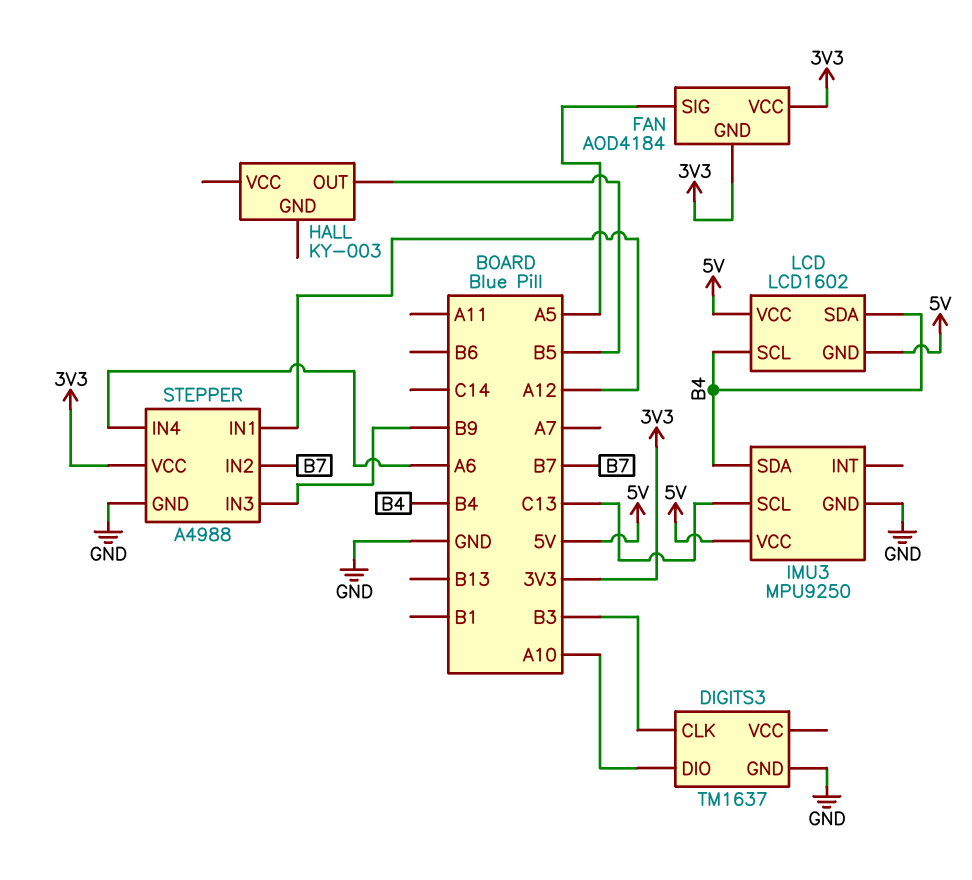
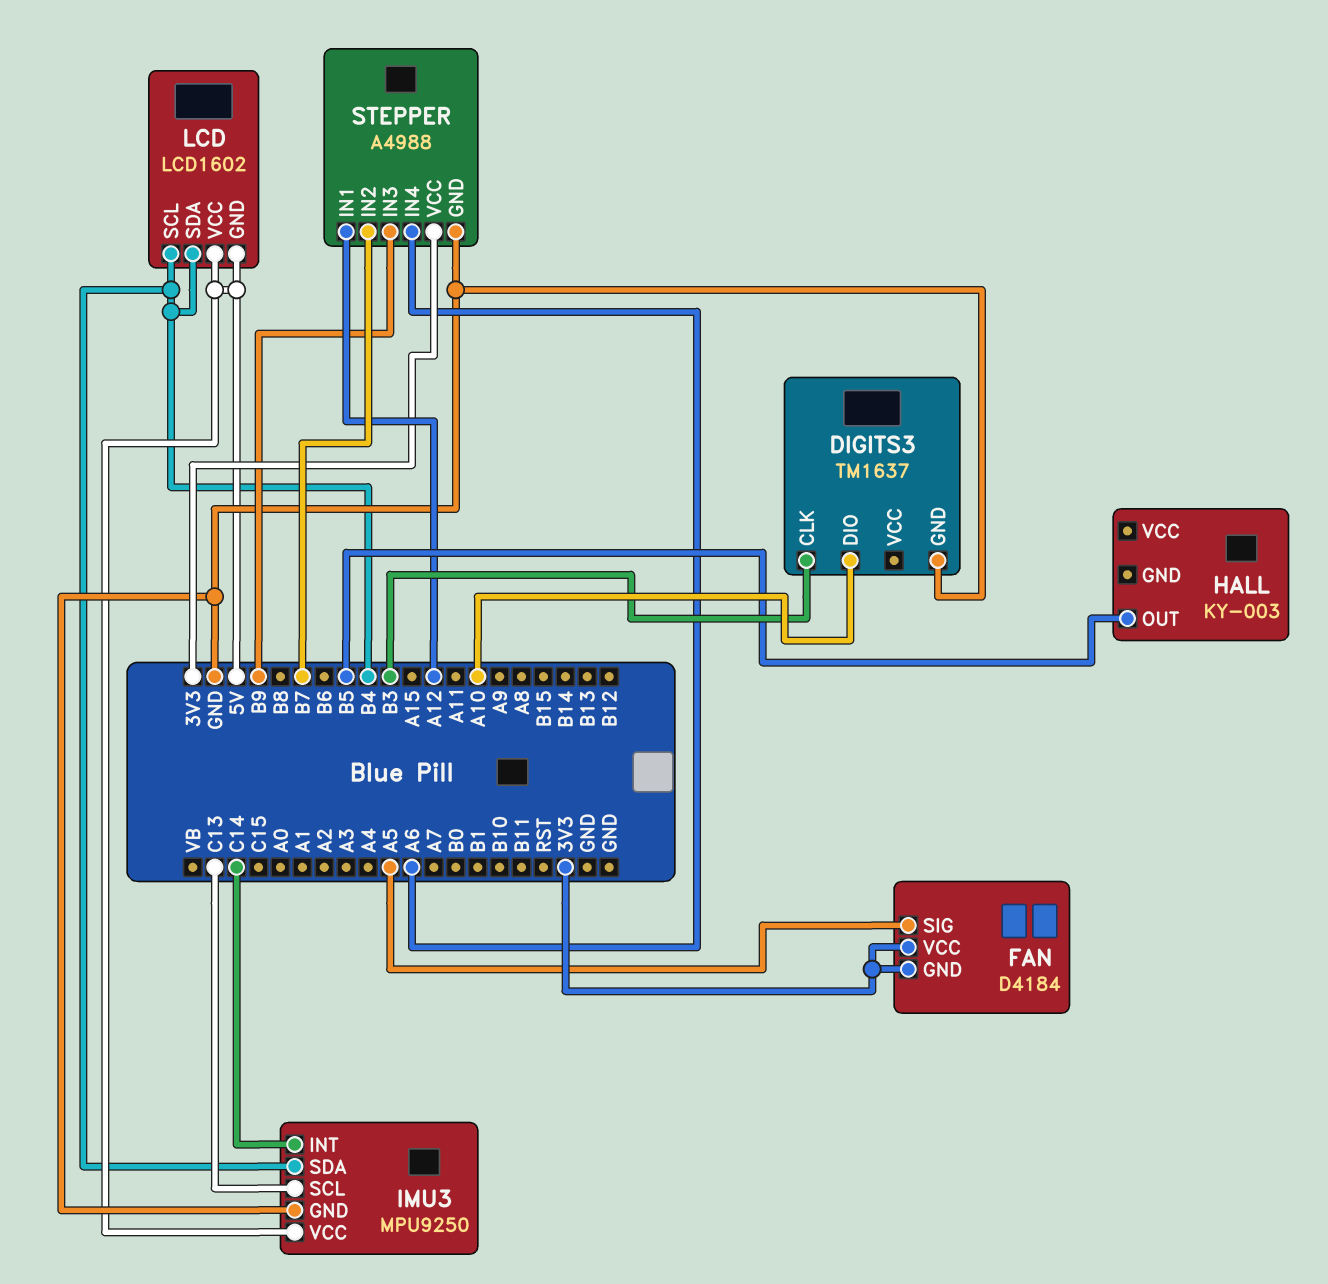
FAN: AOD4184 -> D4184
IMU3 pin INT: none -> C14

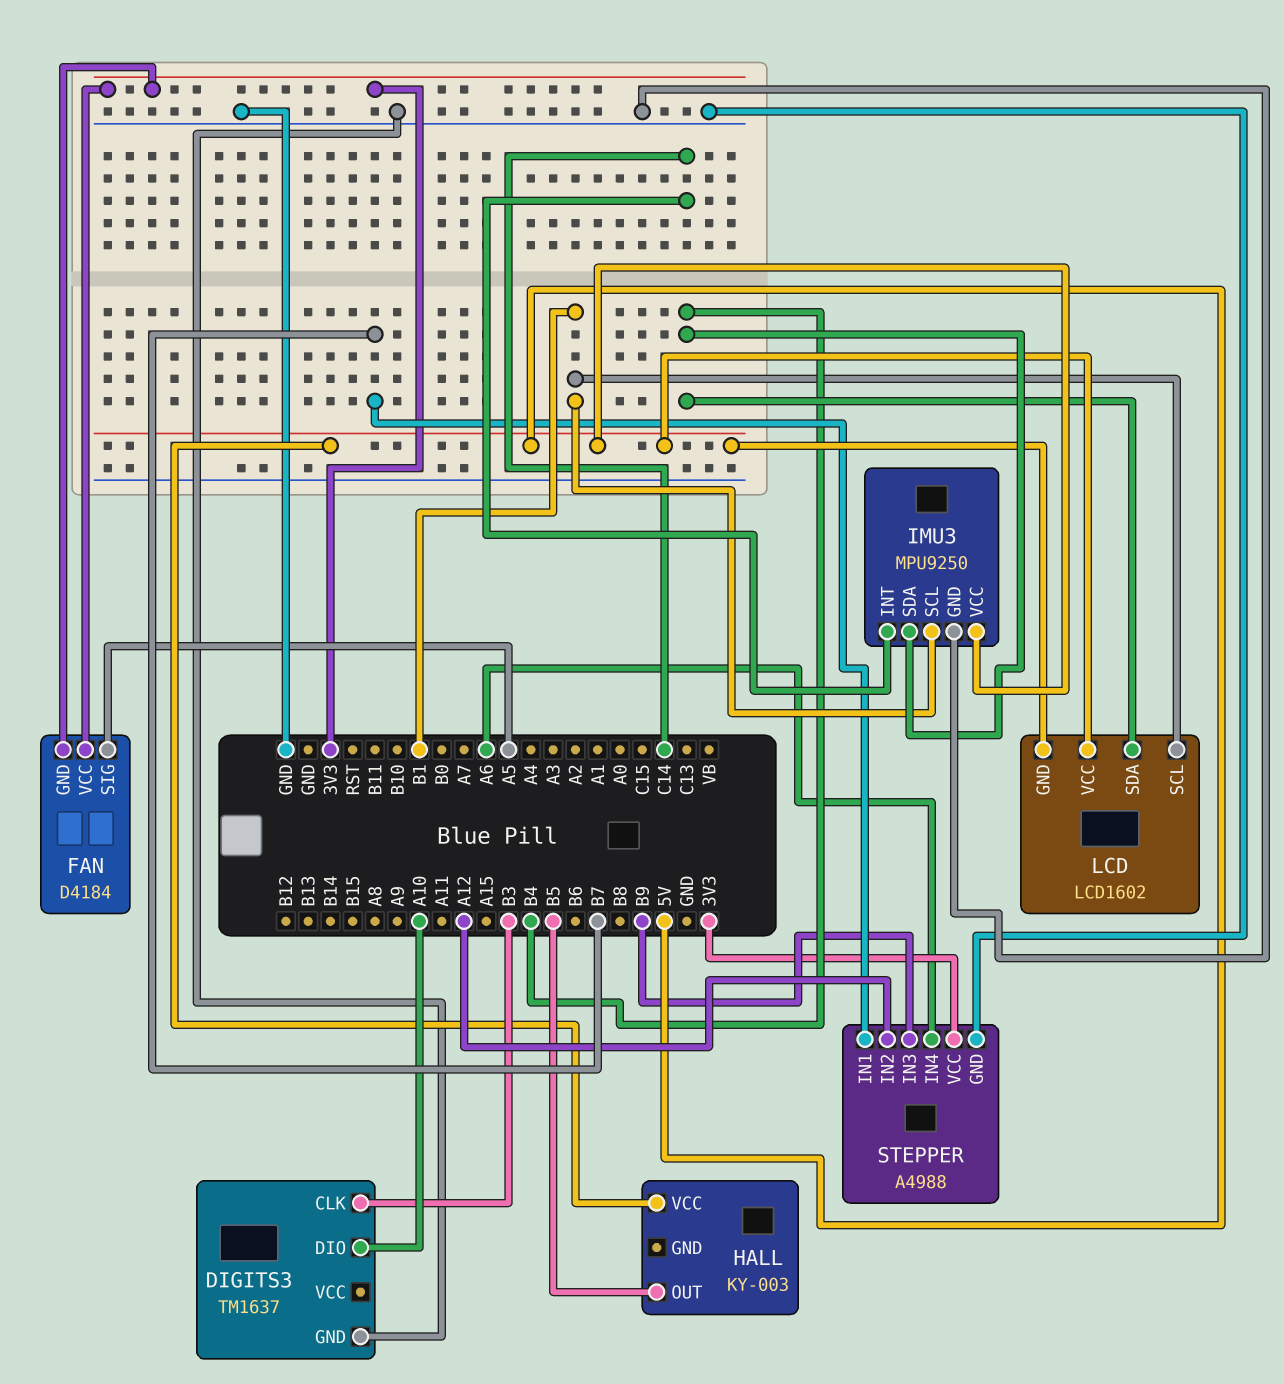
HALL pin VCC: none -> 5V
IMU3 pin SCL: C13 -> B1
LCD pin SCL: B4 -> B1
STEPPER pin IN1: A12 -> B7
STEPPER pin IN2: B7 -> A12

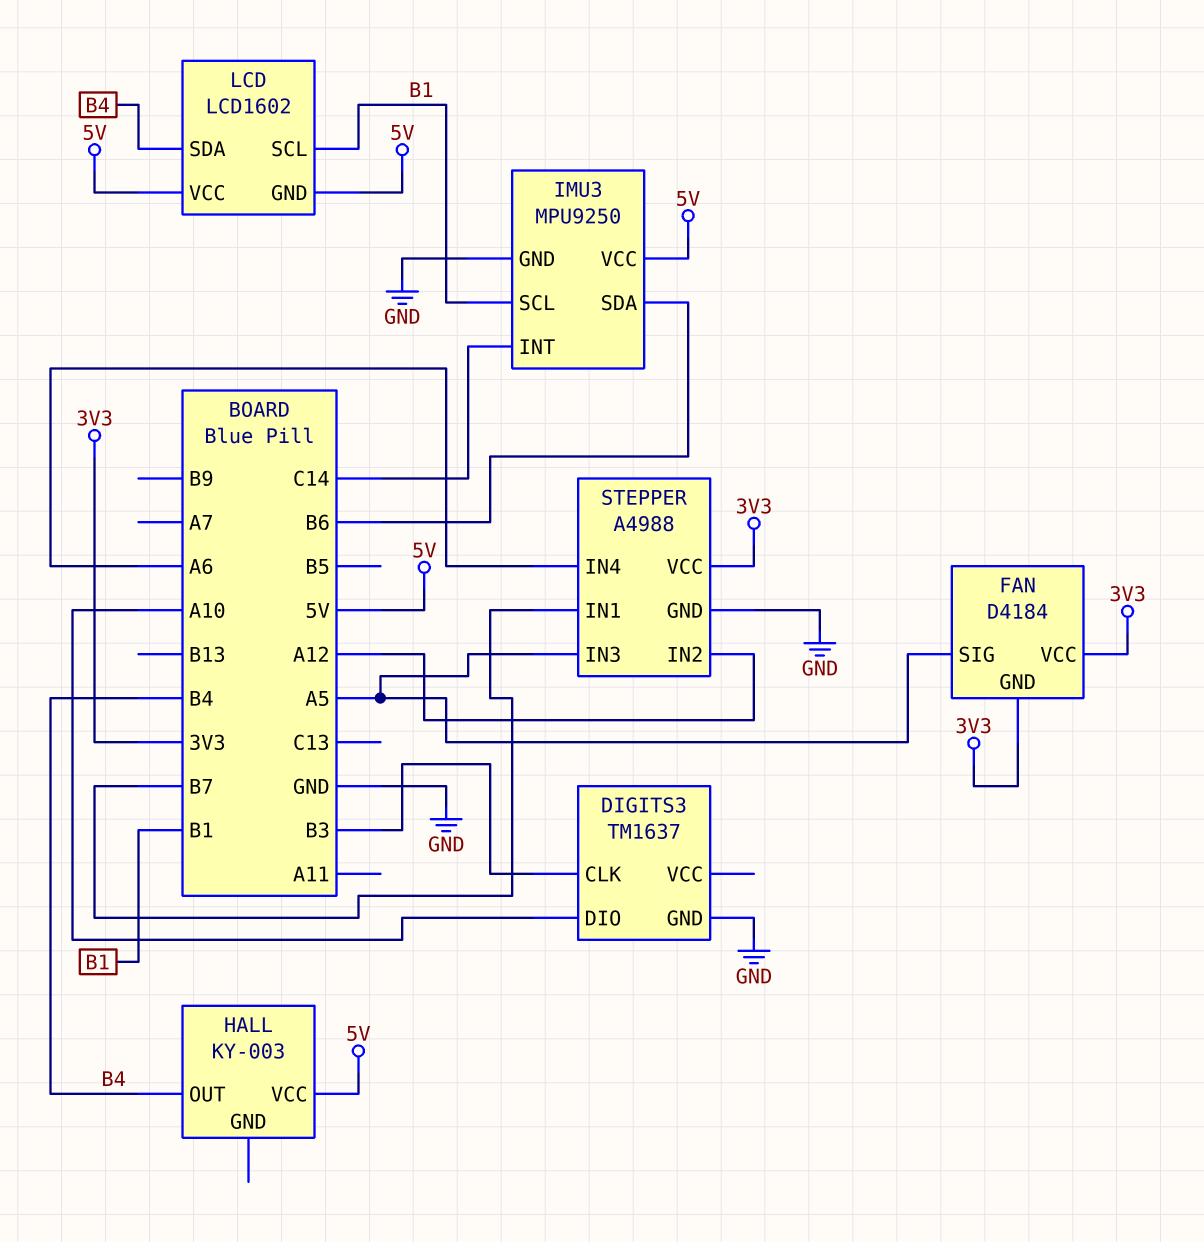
HALL pin OUT: B5 -> B4
IMU3 pin SDA: B4 -> B6
STEPPER pin IN3: B9 -> A5

